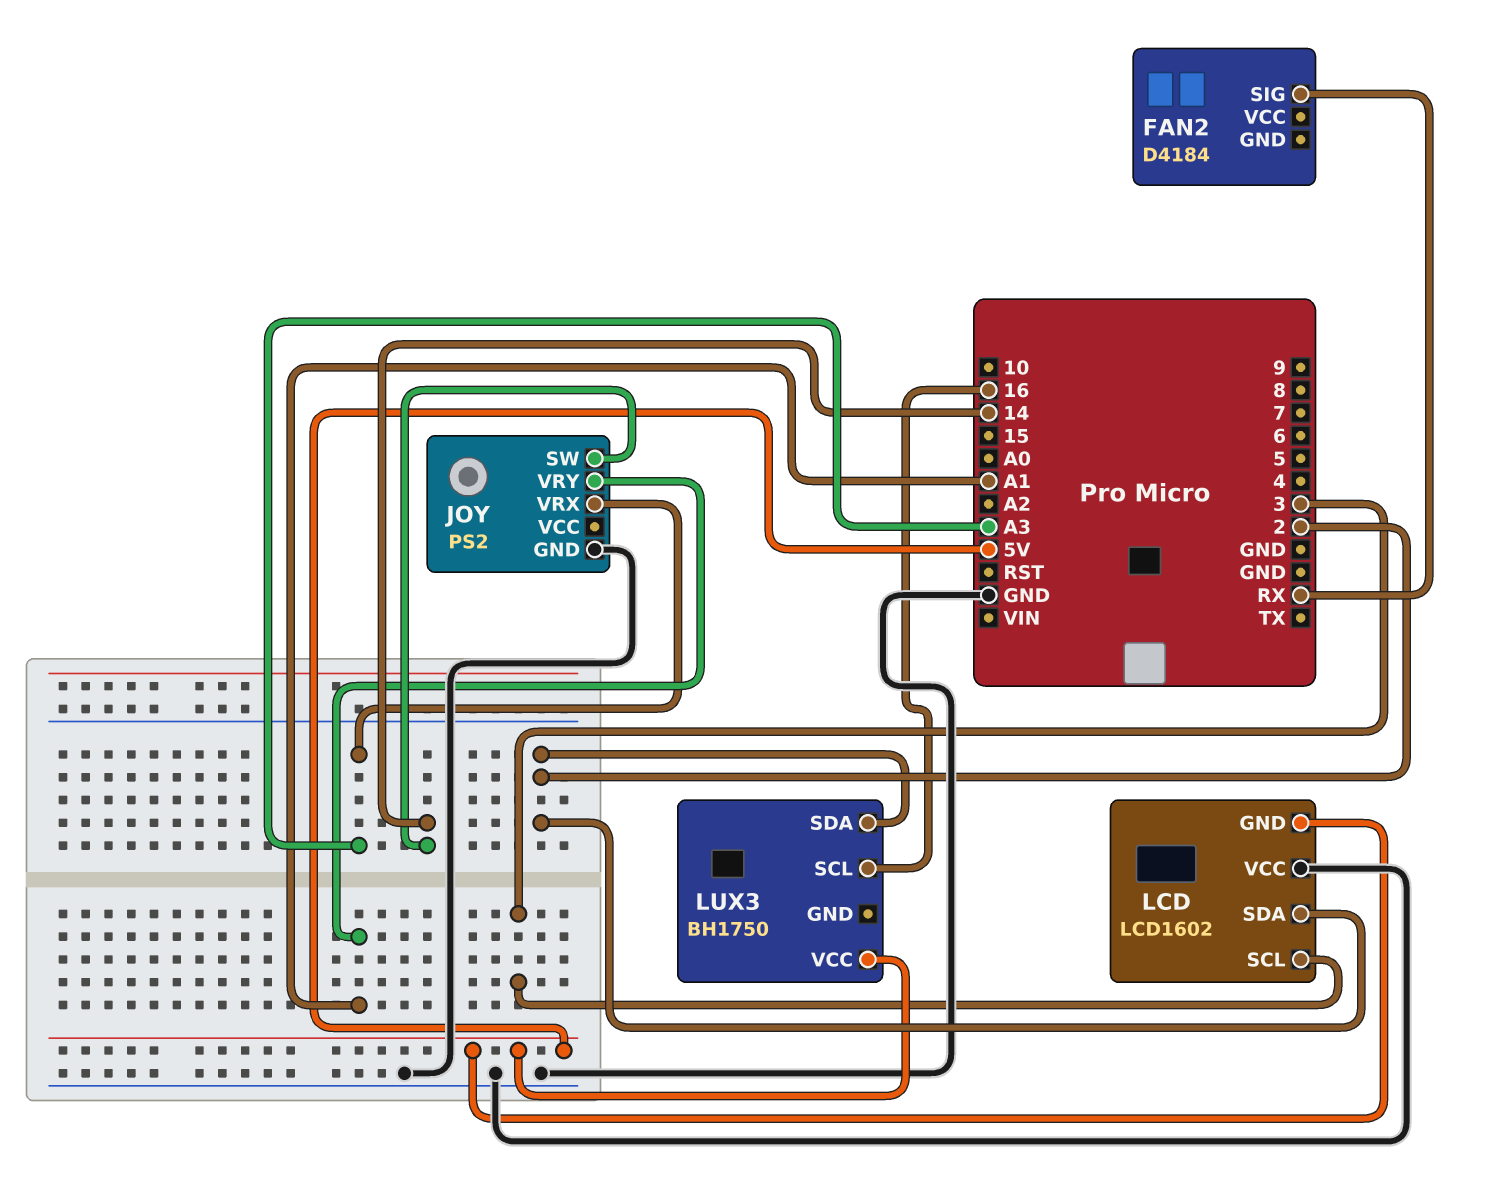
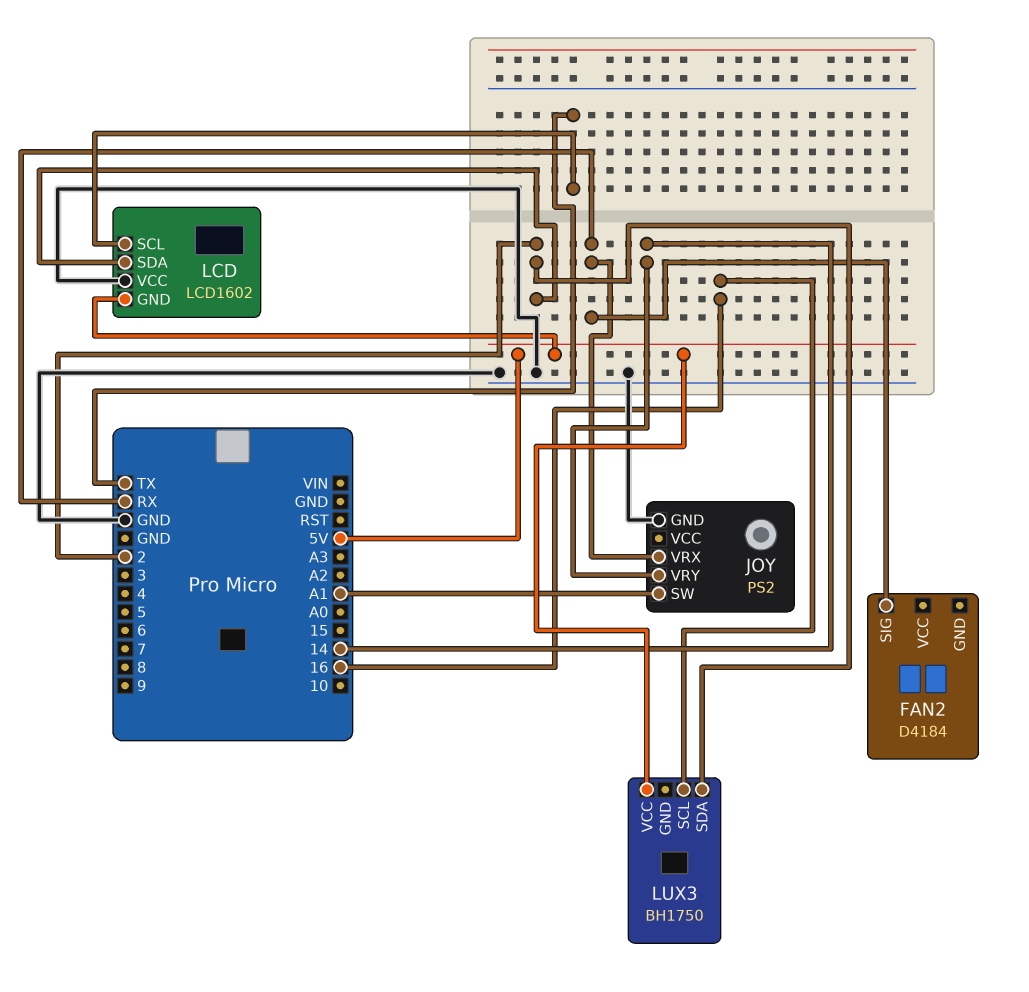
JOY pin SW: 14 -> A1
JOY pin VRX: A3 -> RX
JOY pin VRY: A1 -> 14
LCD pin SCL: 3 -> TX

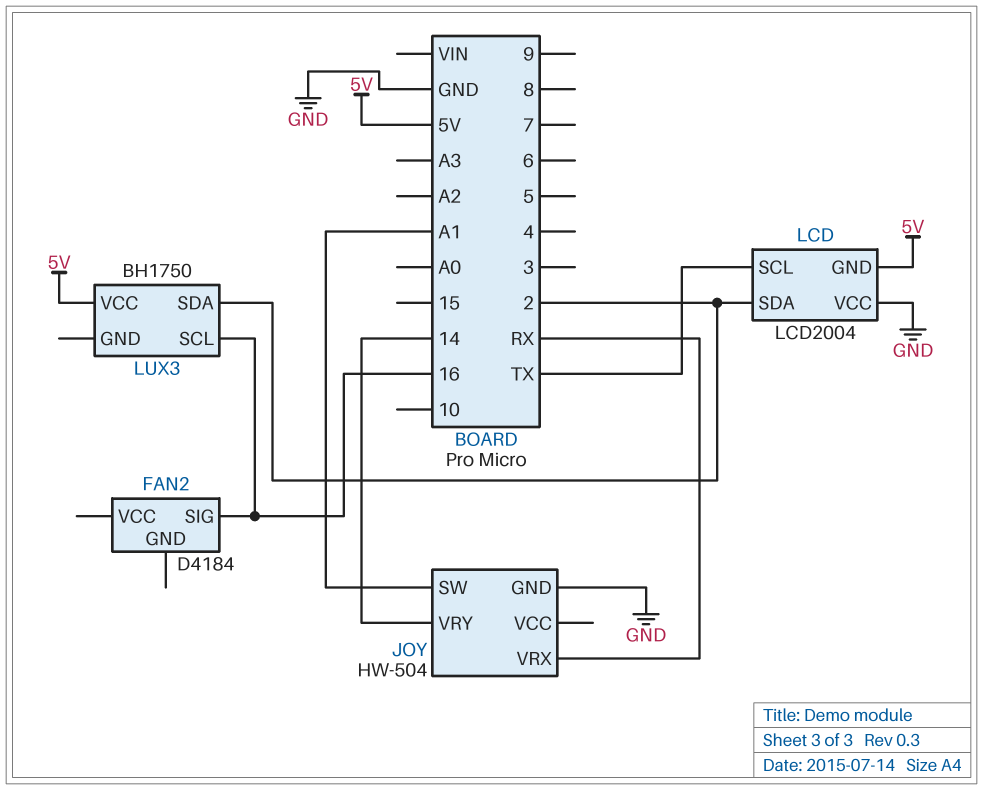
FAN2 pin SIG: RX -> 16
JOY: PS2 -> HW-504
LCD: LCD1602 -> LCD2004

